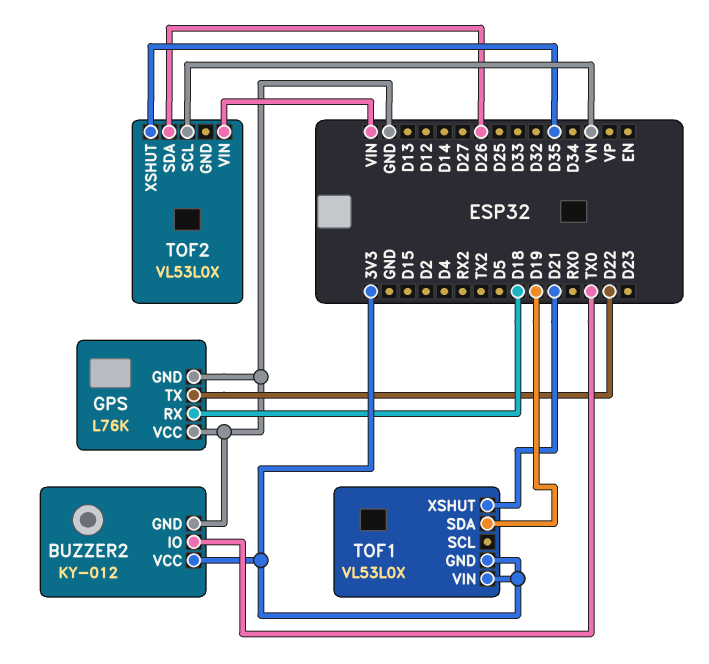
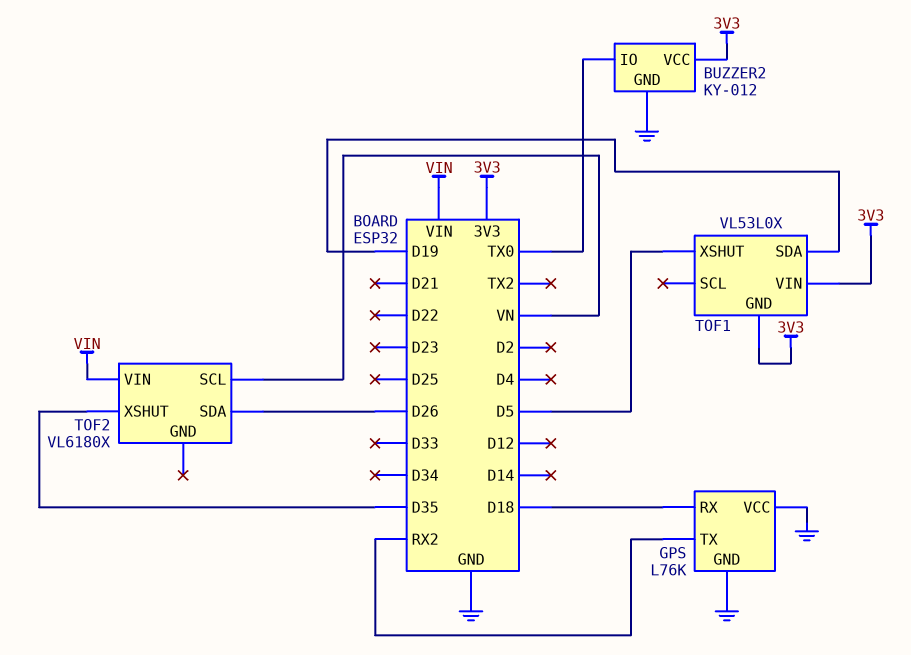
GPS pin TX: D22 -> RX2
TOF1 pin XSHUT: D21 -> D5
TOF2: VL53L0X -> VL6180X

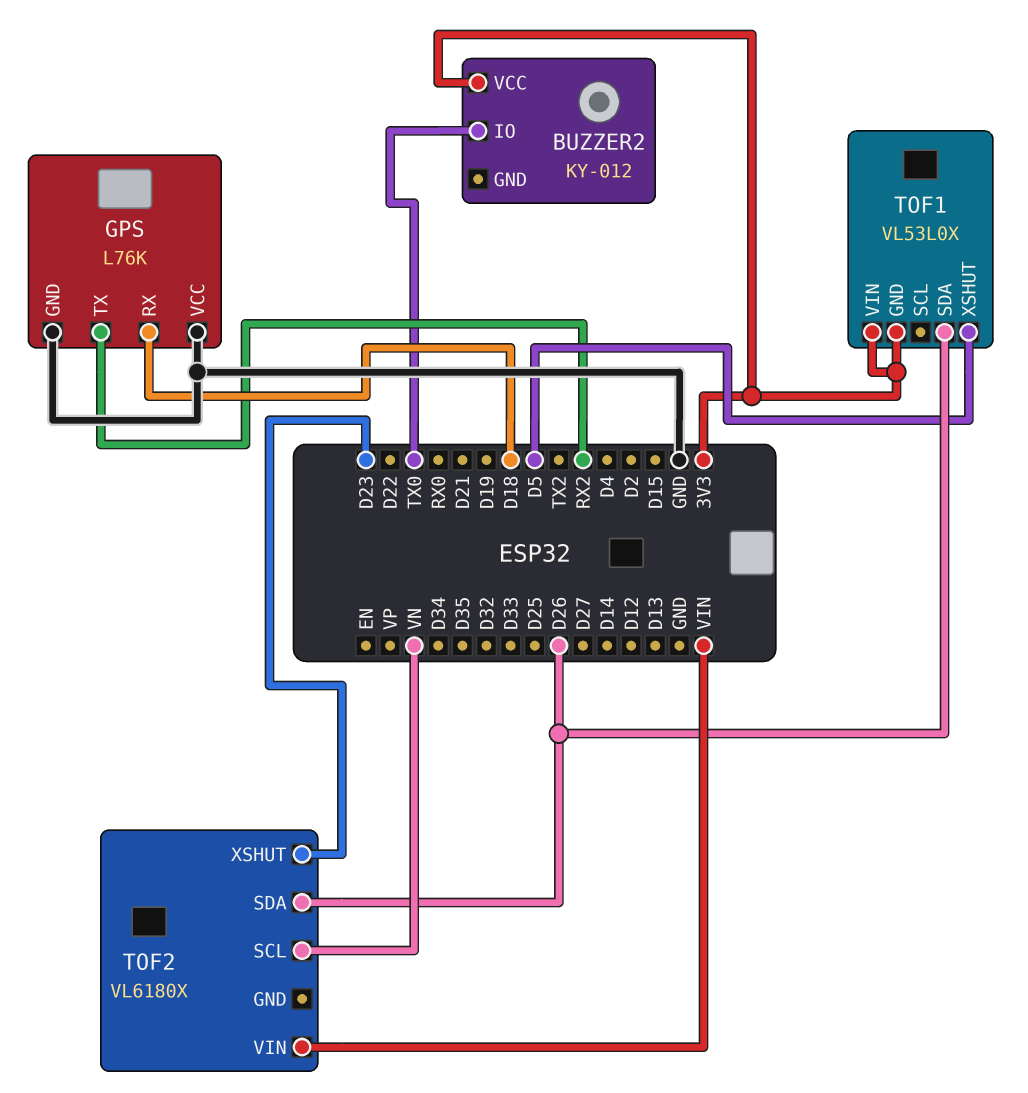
BUZZER2 pin GND: GND -> none
TOF1 pin SDA: D19 -> D26
TOF2 pin XSHUT: D35 -> D23

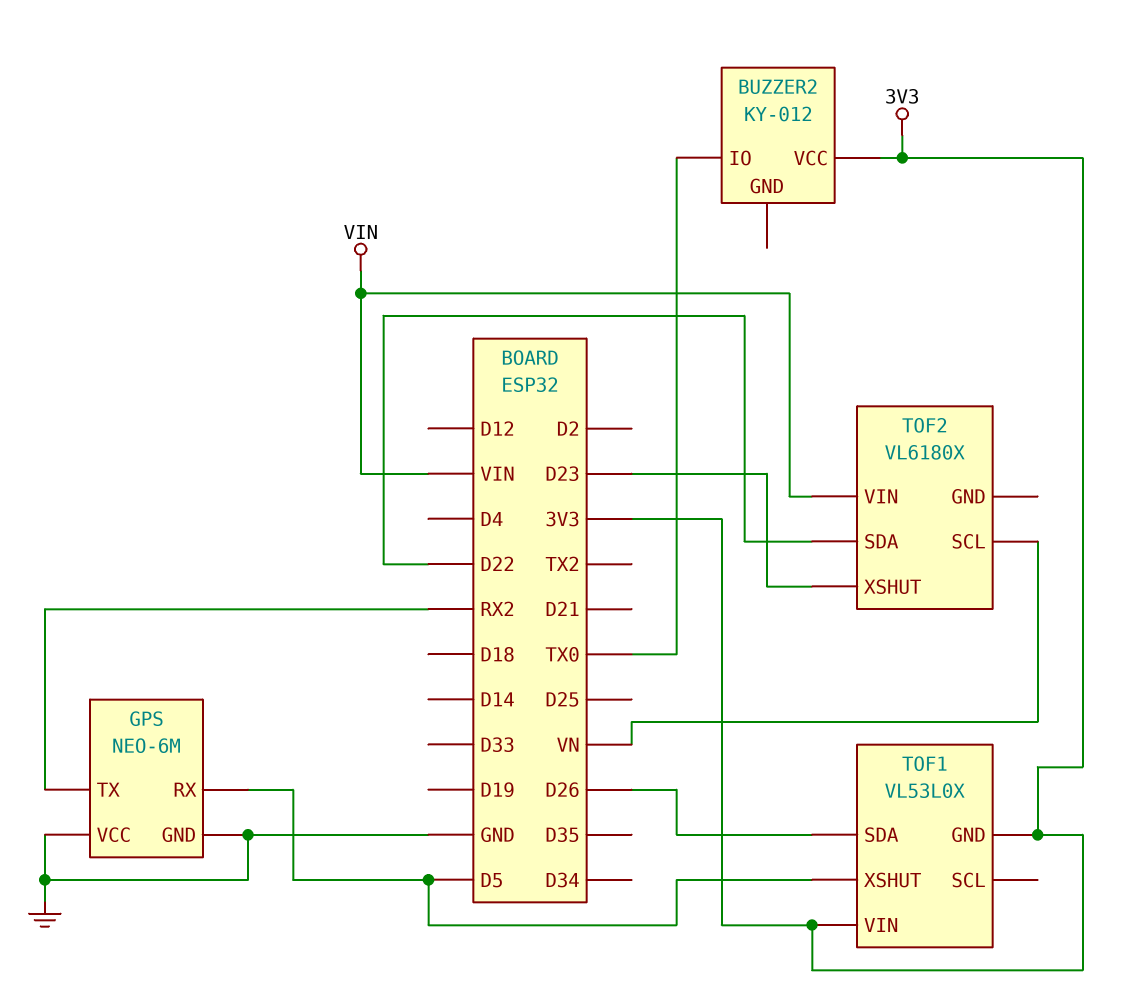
GPS: L76K -> NEO-6M
GPS pin RX: D18 -> D5
TOF2 pin SDA: D26 -> D22

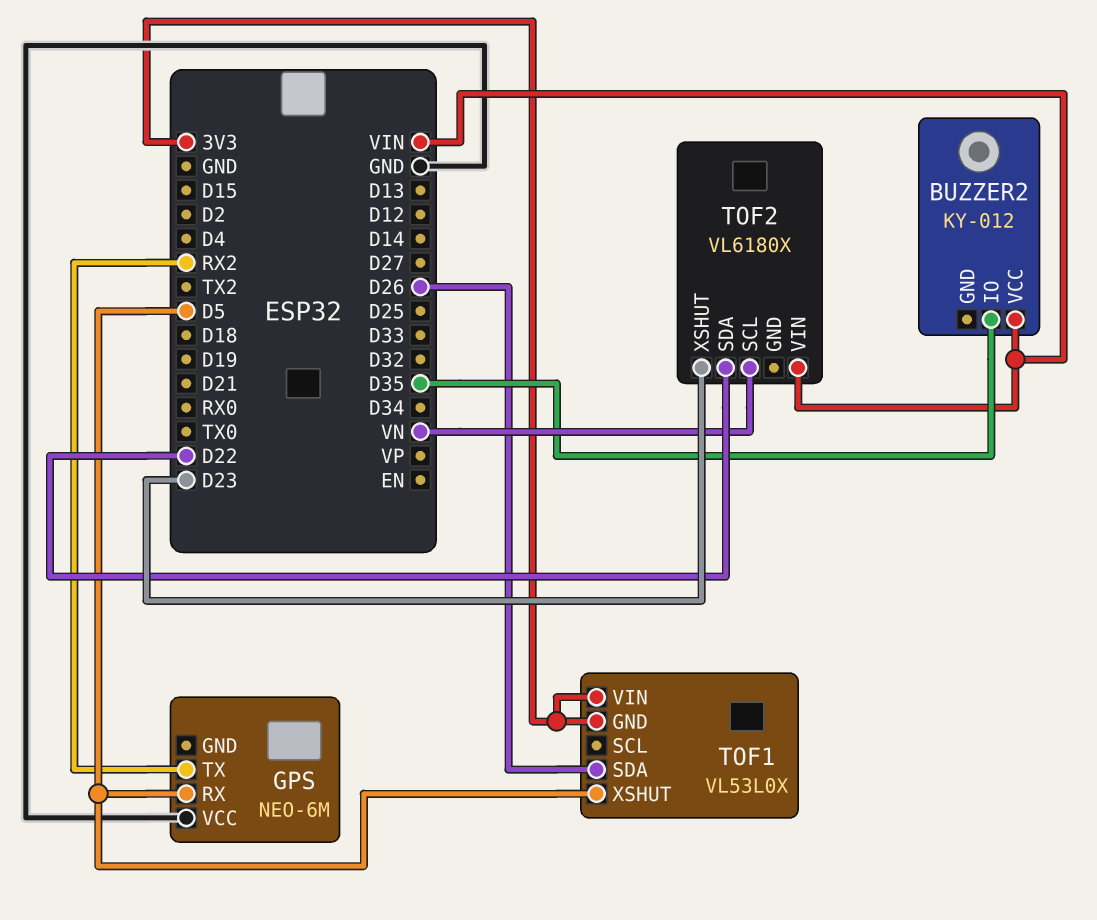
BUZZER2 pin IO: TX0 -> D35
BUZZER2 pin VCC: 3V3 -> VIN
GPS pin GND: GND -> none

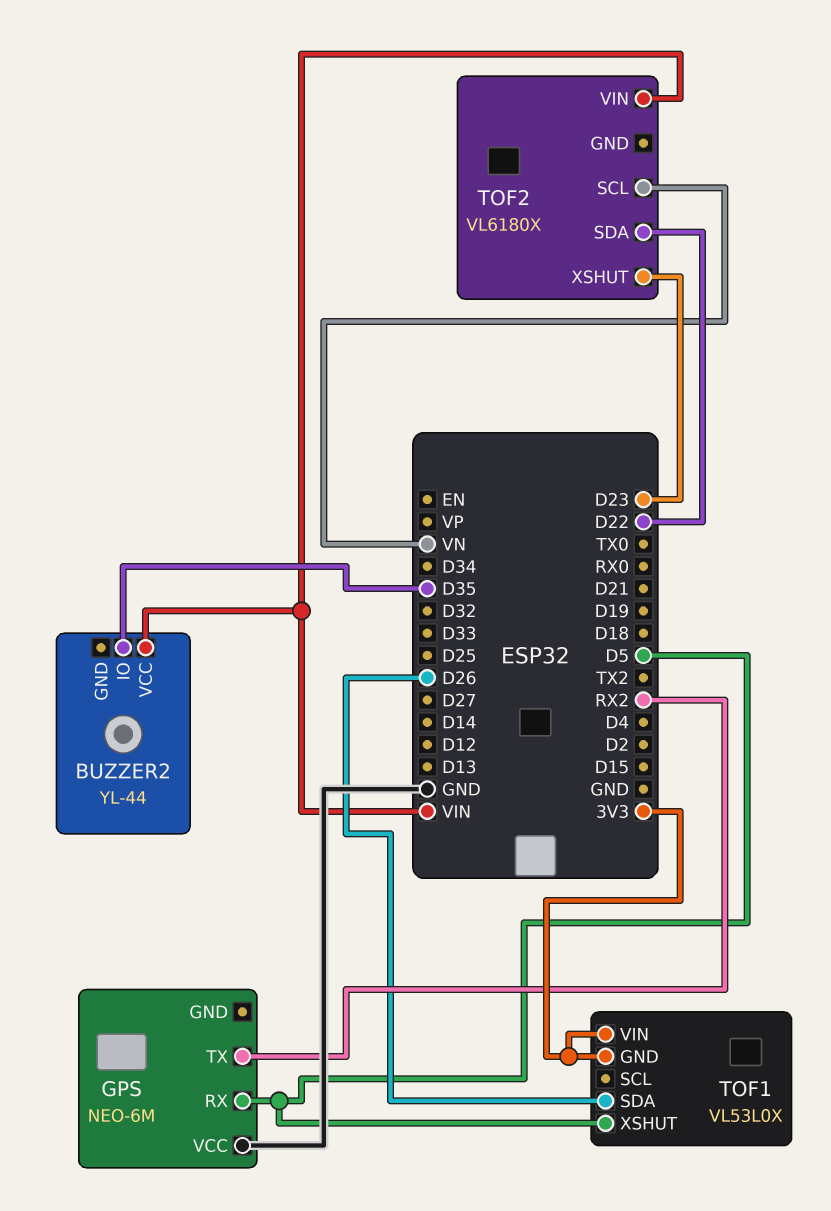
BUZZER2: KY-012 -> YL-44

